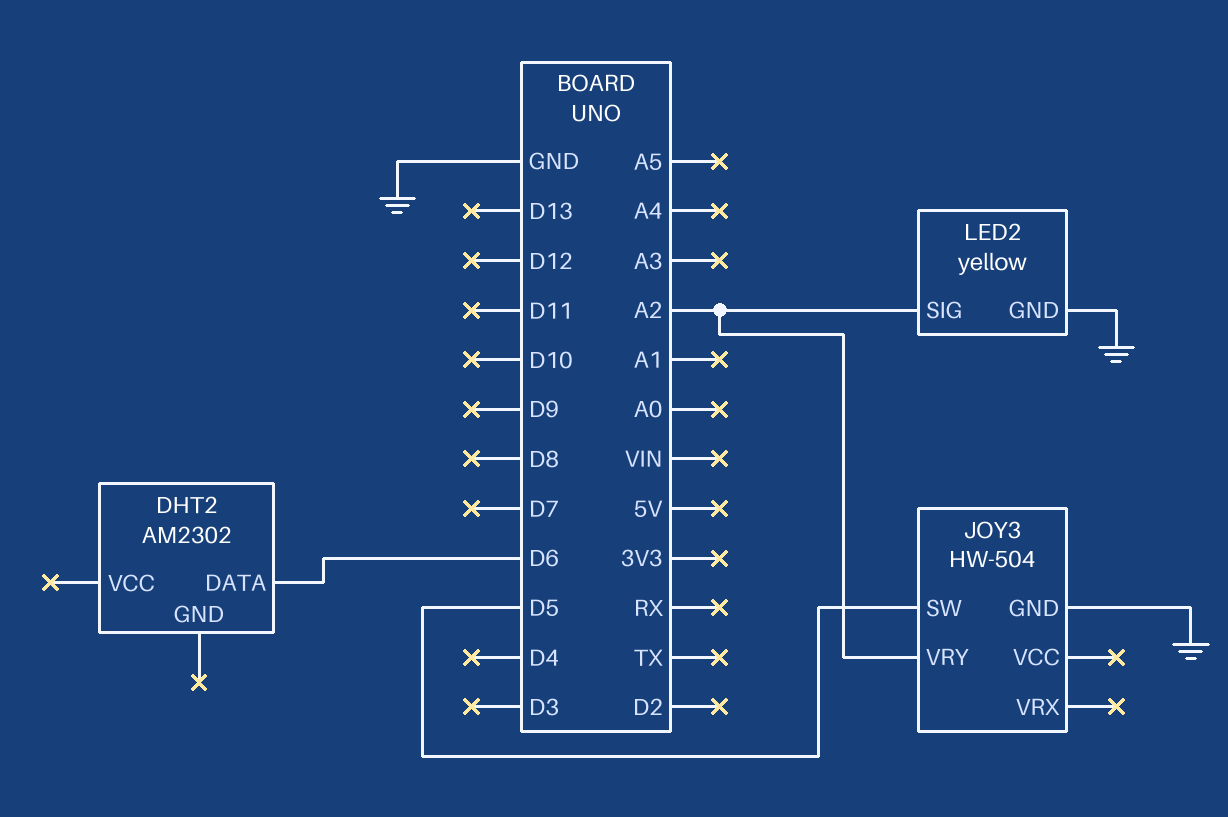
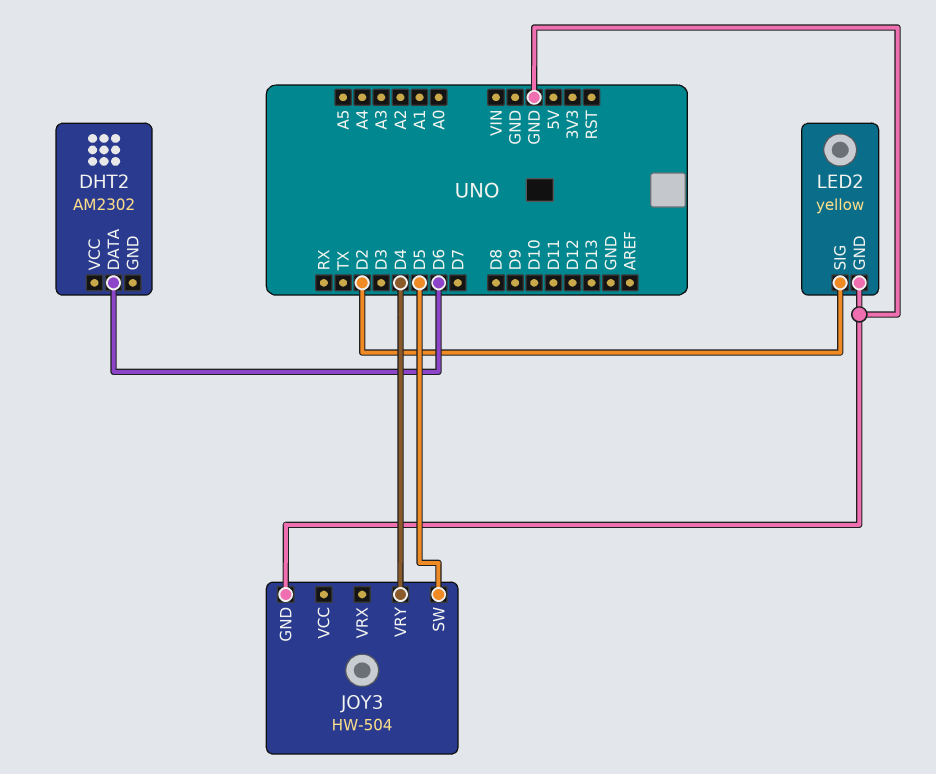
JOY3 pin VRY: A2 -> D4
LED2 pin SIG: A2 -> D2

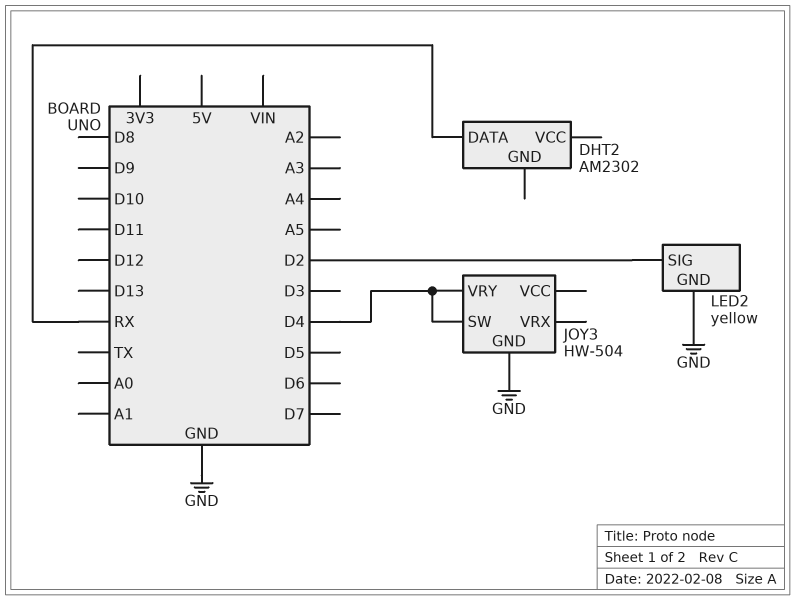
DHT2 pin DATA: D6 -> RX
JOY3 pin SW: D5 -> D4

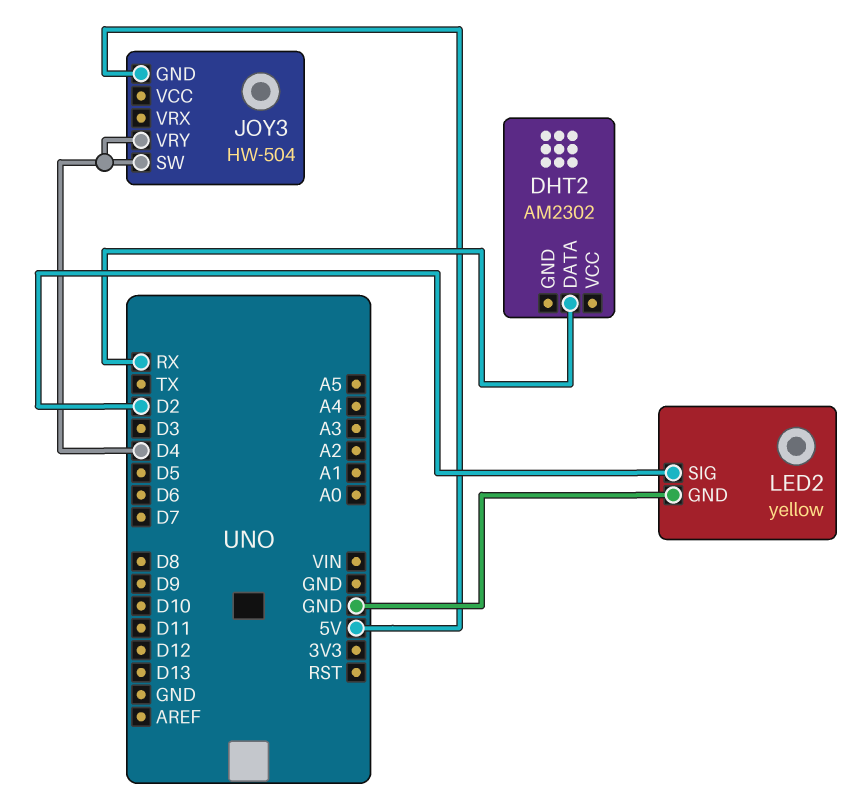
JOY3 pin GND: GND -> 5V

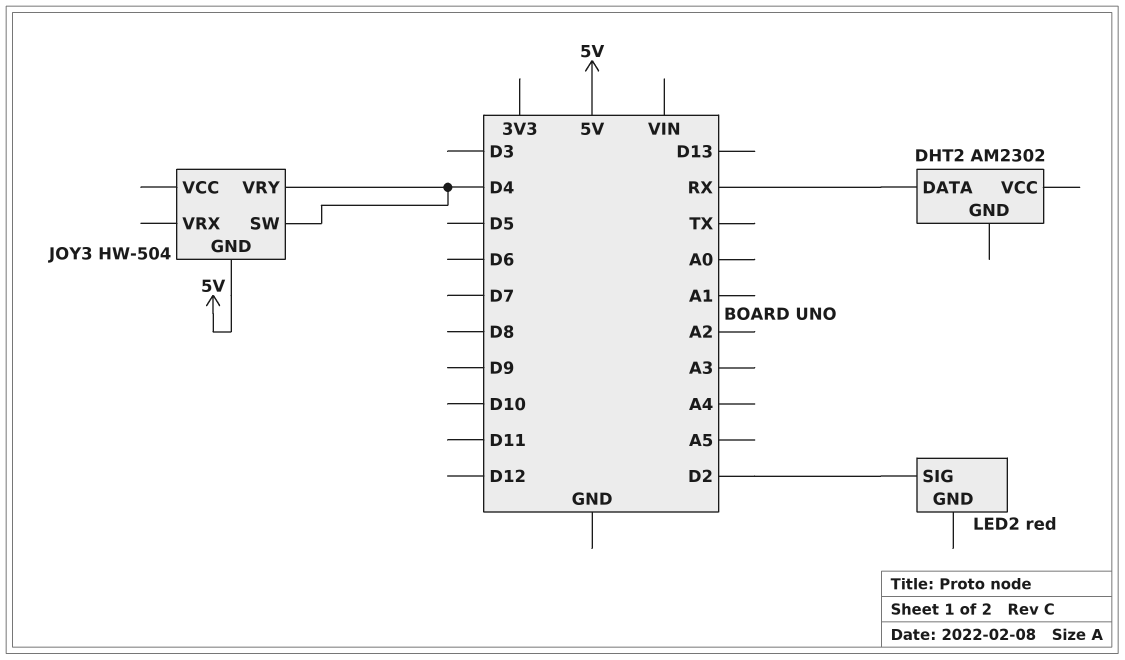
LED2: yellow -> red
LED2 pin GND: GND -> none

